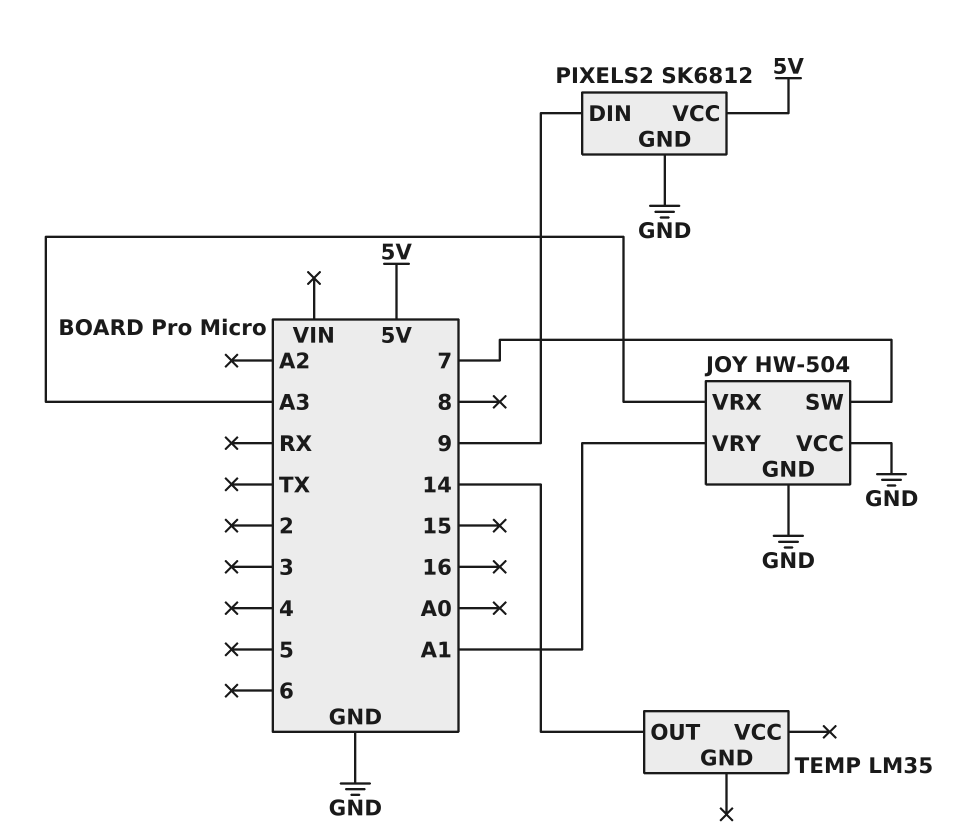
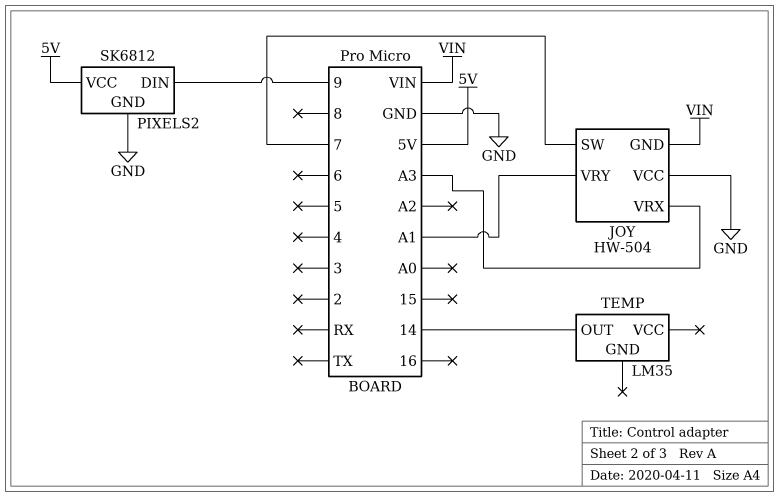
JOY pin GND: GND -> VIN

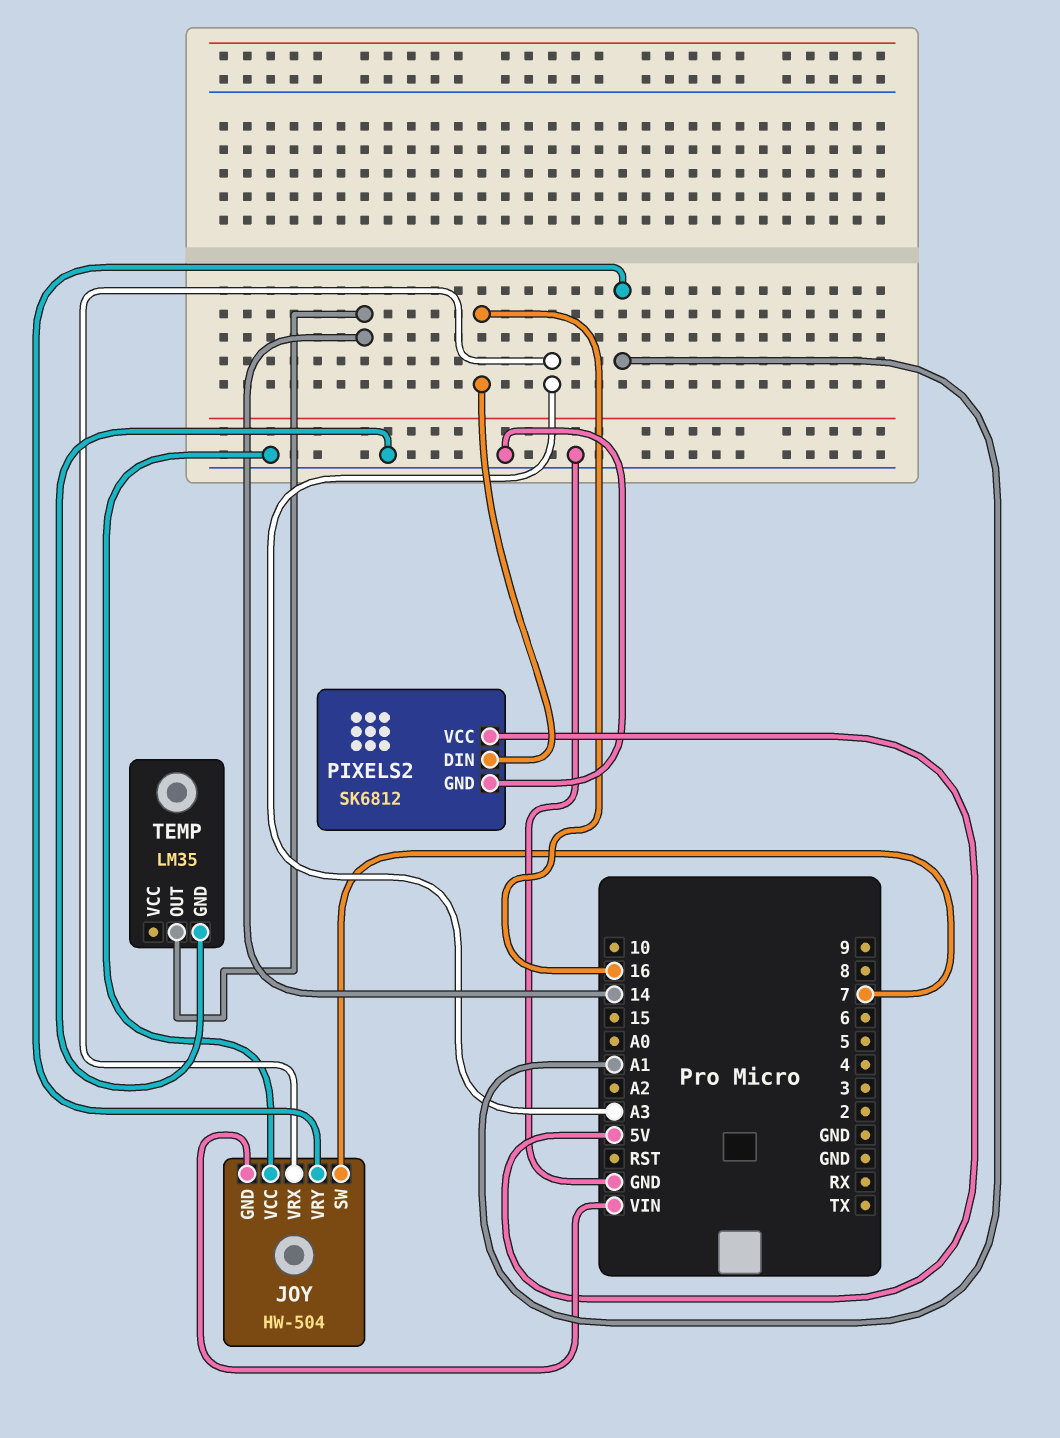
PIXELS2 pin DIN: 9 -> 16
TEMP pin GND: none -> GND

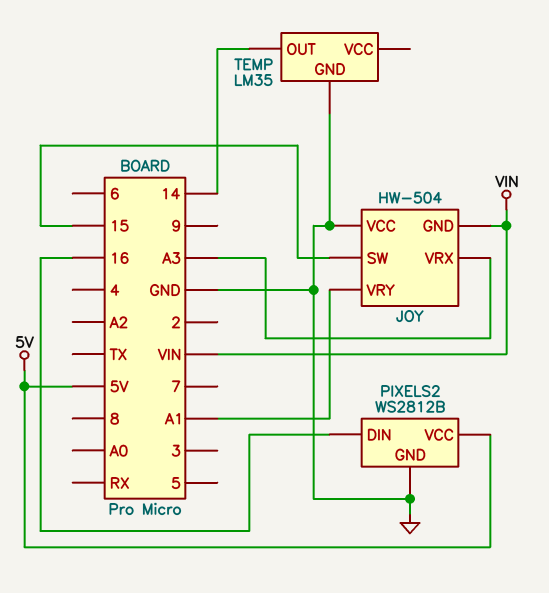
JOY pin SW: 7 -> 15
PIXELS2: SK6812 -> WS2812B

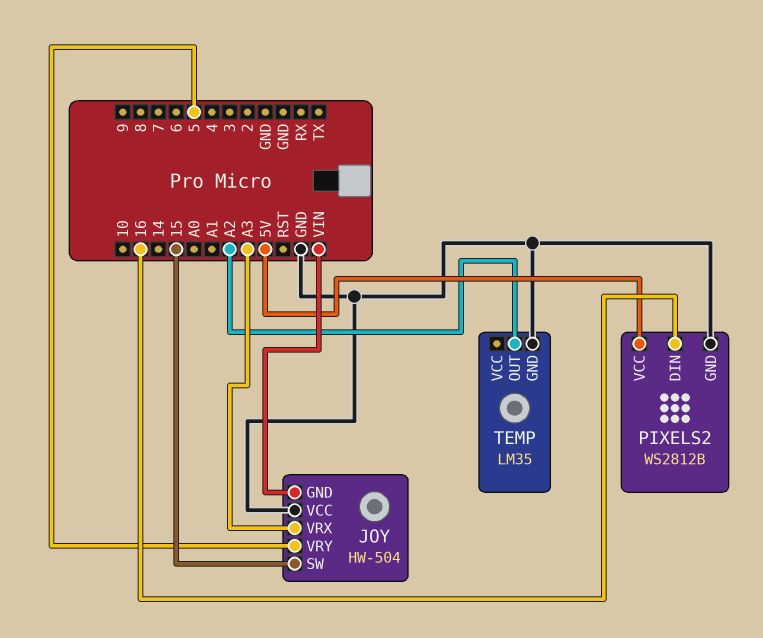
JOY pin VRY: A1 -> 5
TEMP pin OUT: 14 -> A2

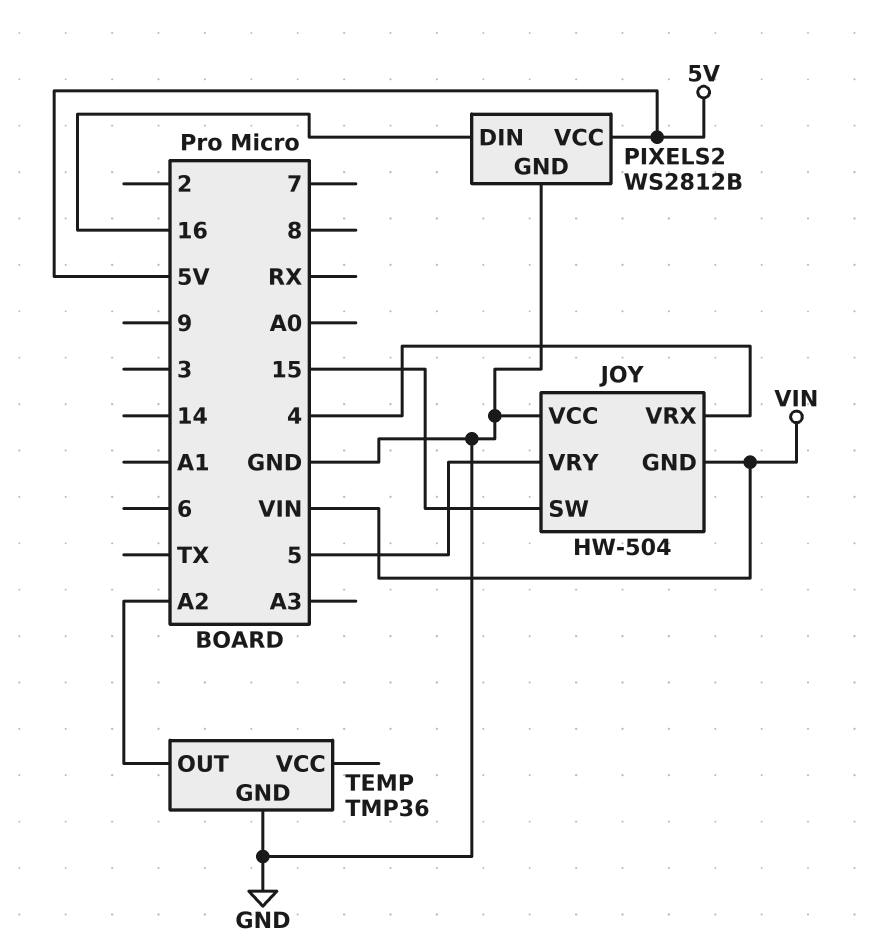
JOY pin VRX: A3 -> 4
TEMP: LM35 -> TMP36

